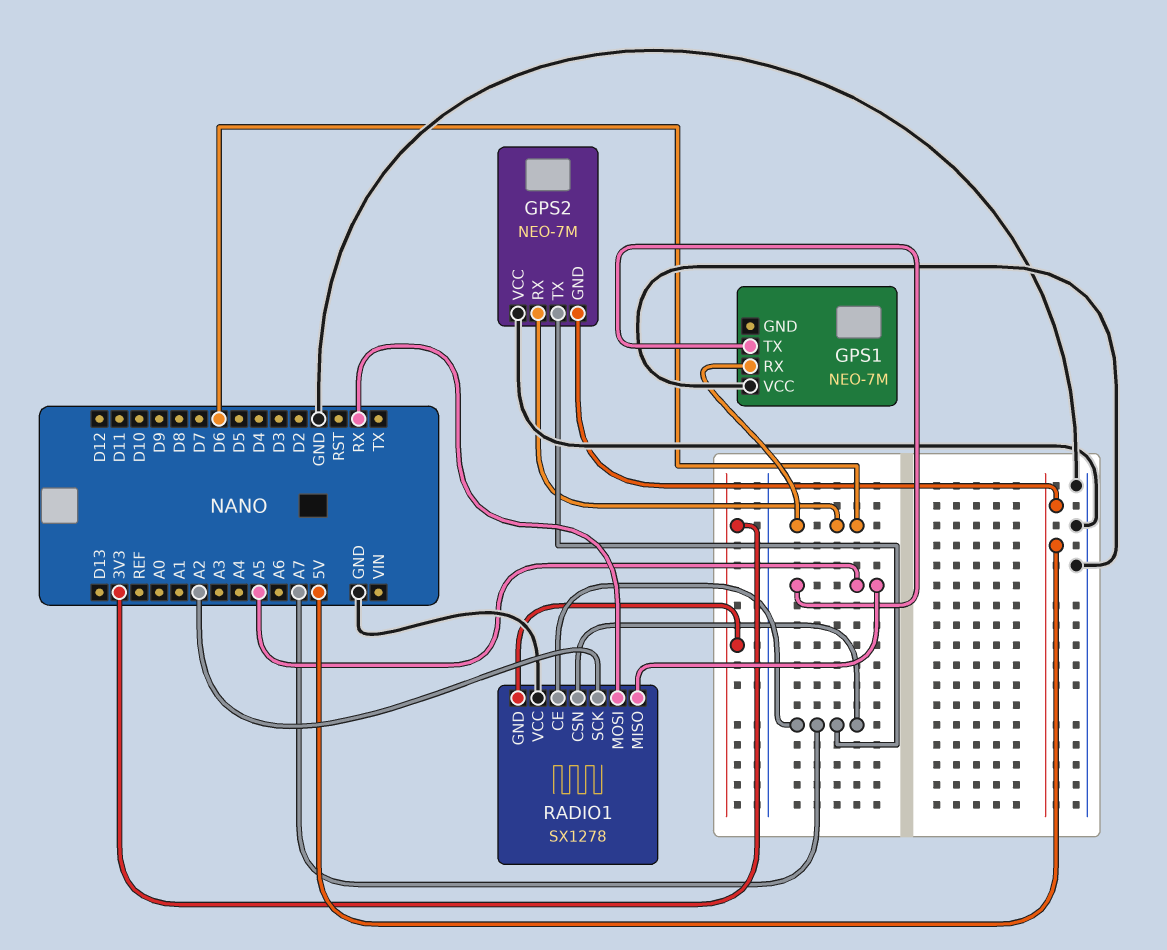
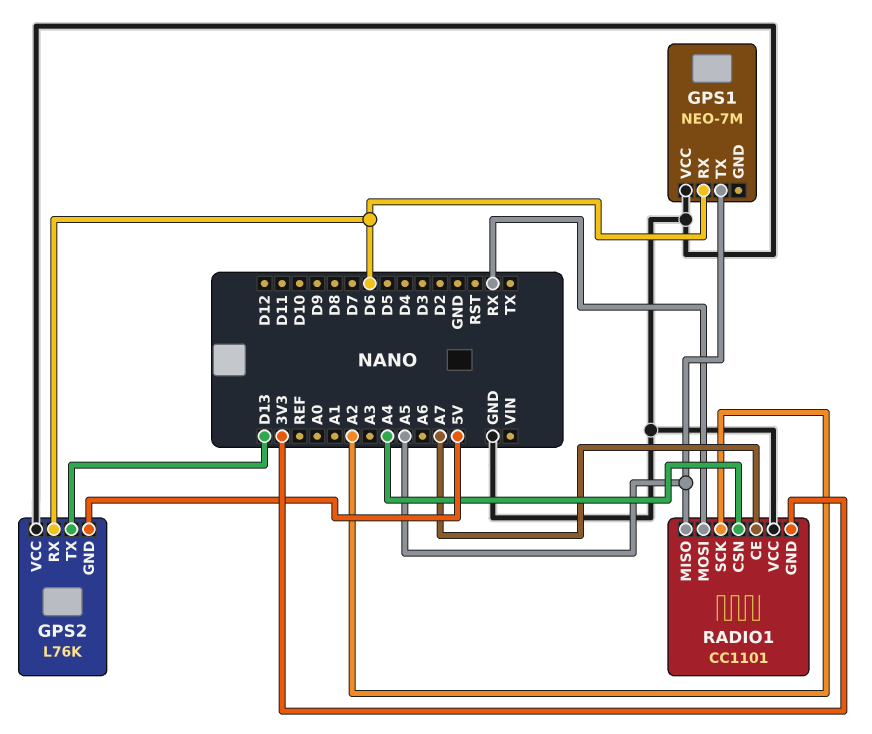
GPS2: NEO-7M -> L76K
GPS2 pin TX: A7 -> D13
RADIO1: SX1278 -> CC1101
RADIO1 pin CSN: A7 -> A4

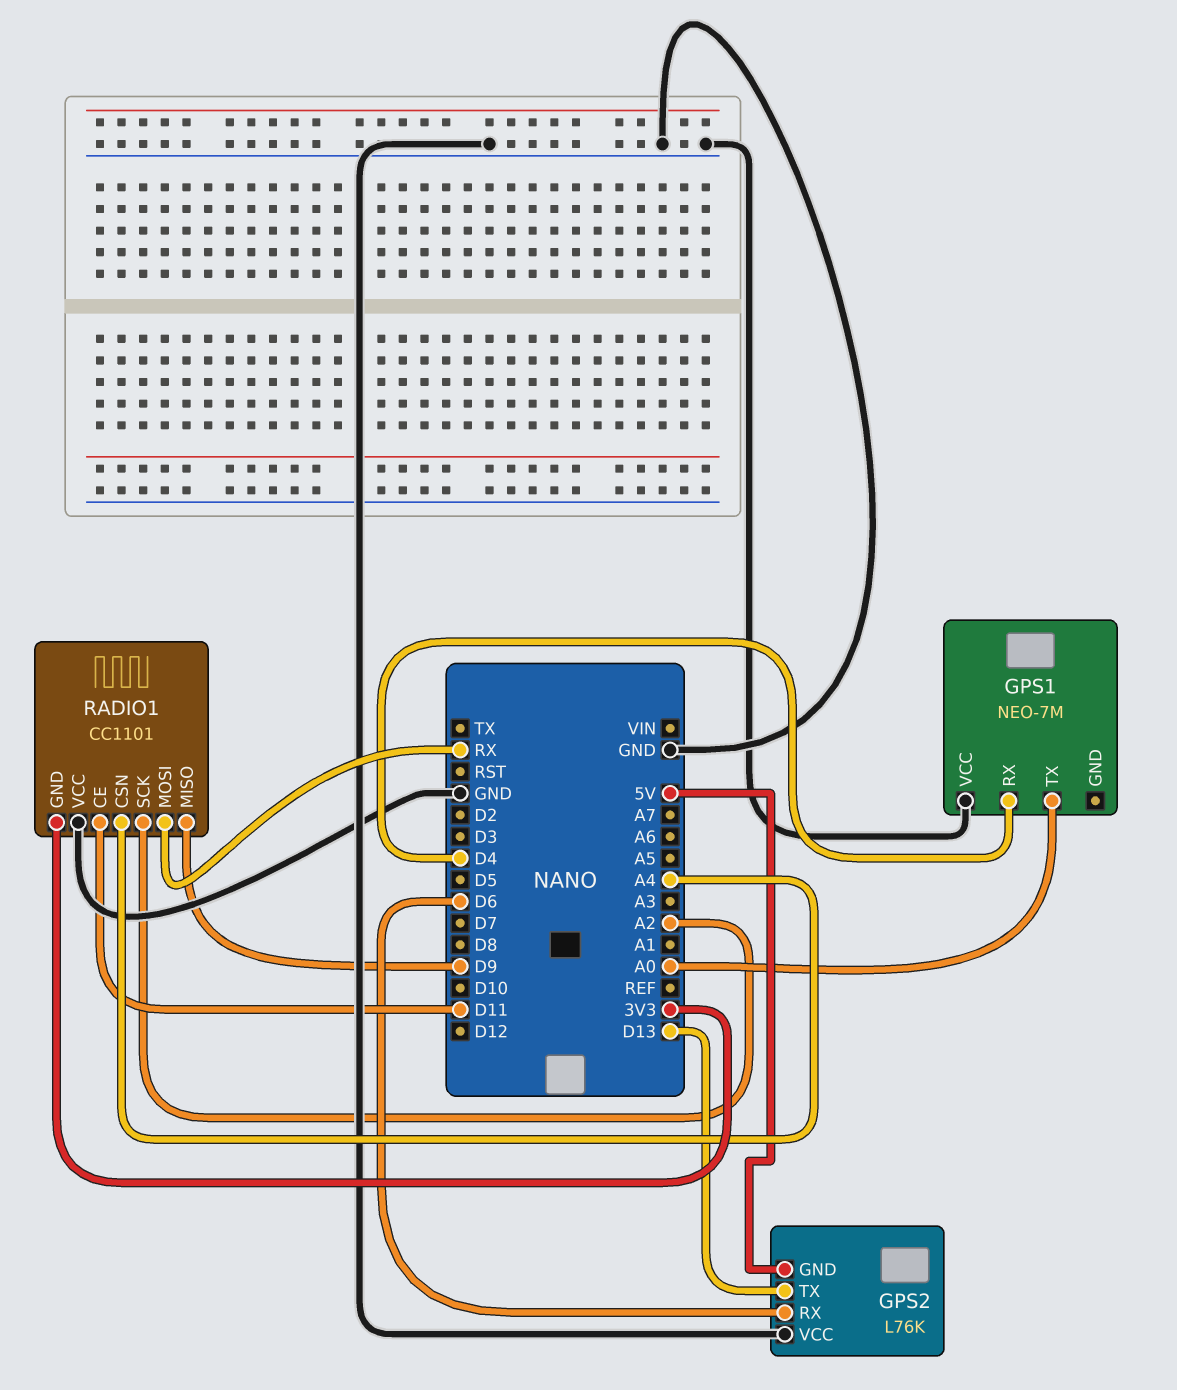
GPS1 pin RX: D6 -> D4
GPS1 pin TX: A5 -> A0
RADIO1 pin CE: A7 -> D11
RADIO1 pin MISO: A5 -> D9

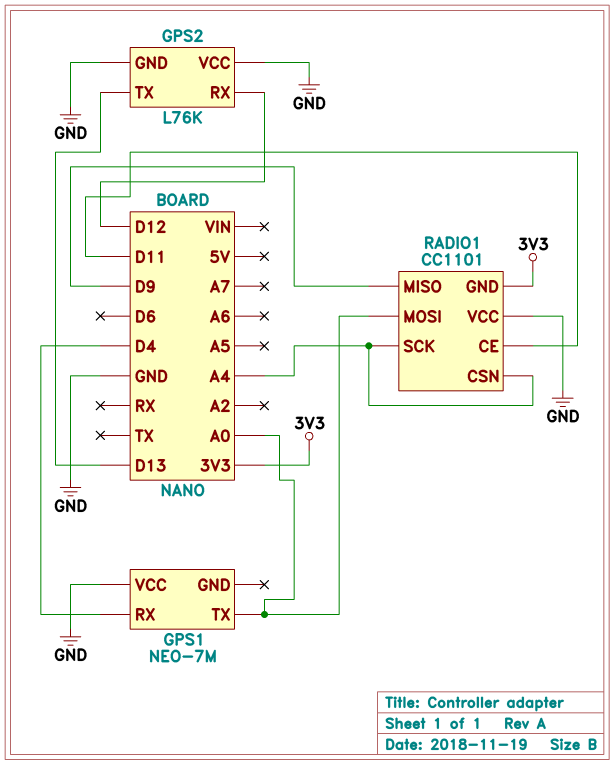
GPS2 pin GND: 5V -> GND
GPS2 pin RX: D6 -> D12
RADIO1 pin MOSI: RX -> A0
RADIO1 pin SCK: A2 -> A4

